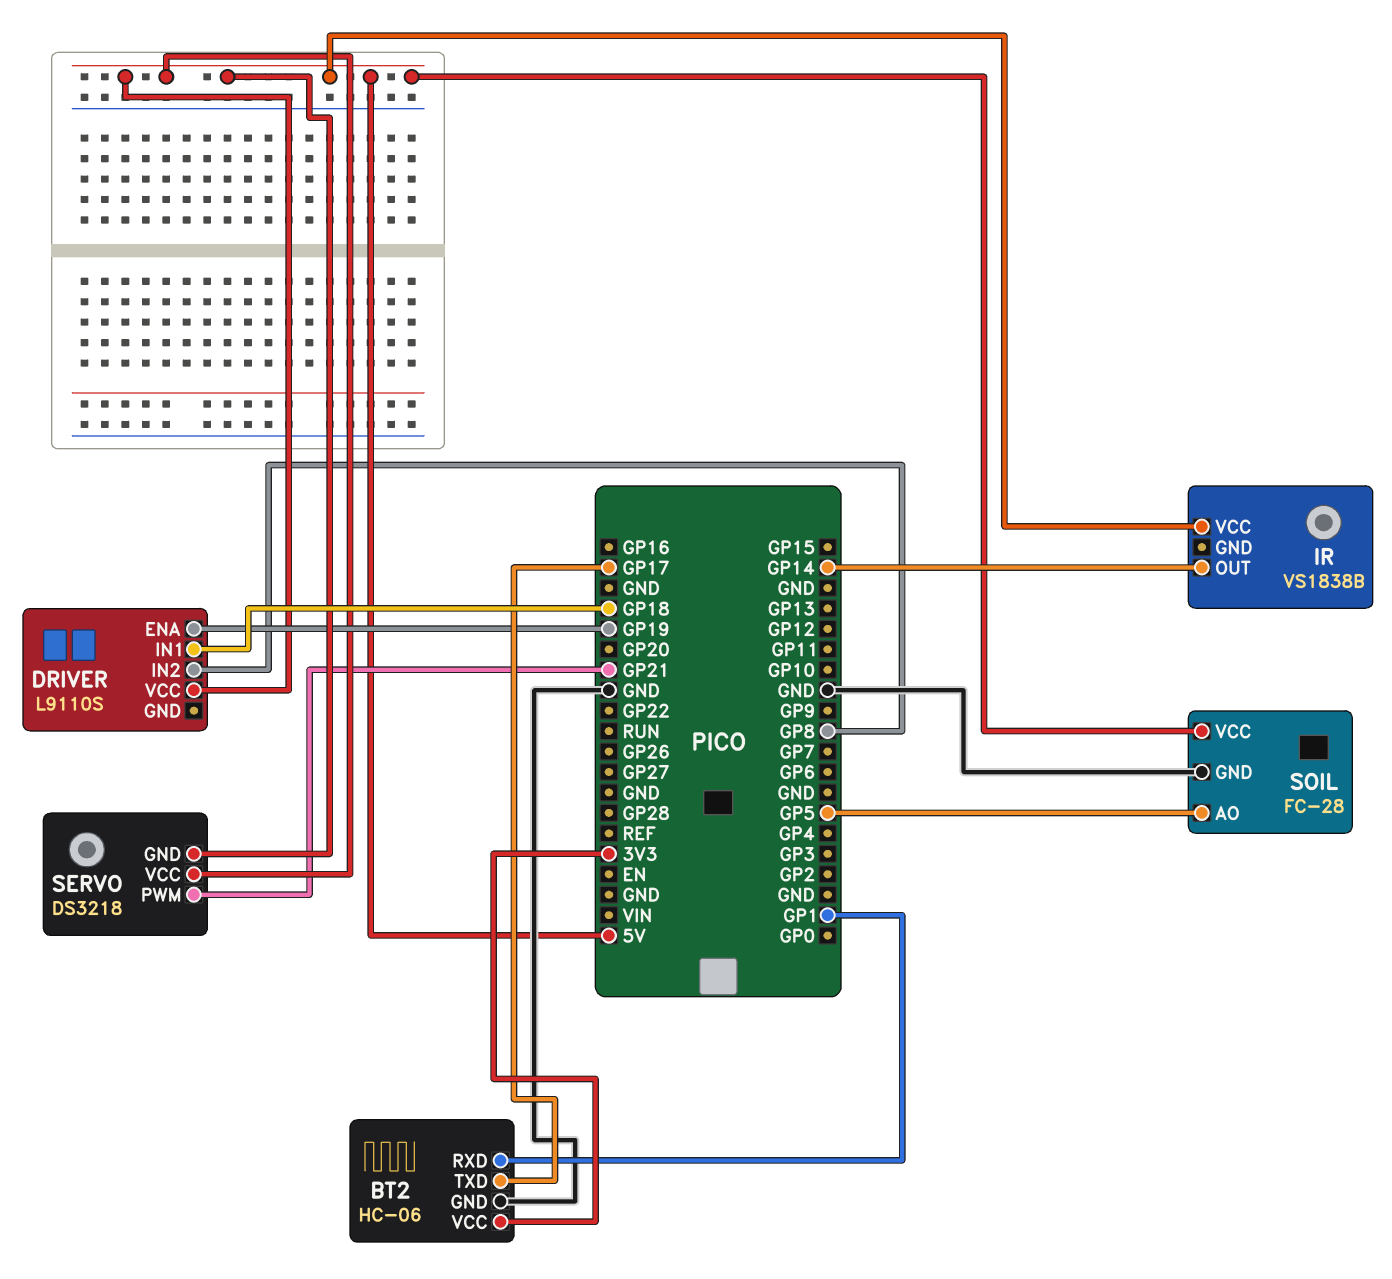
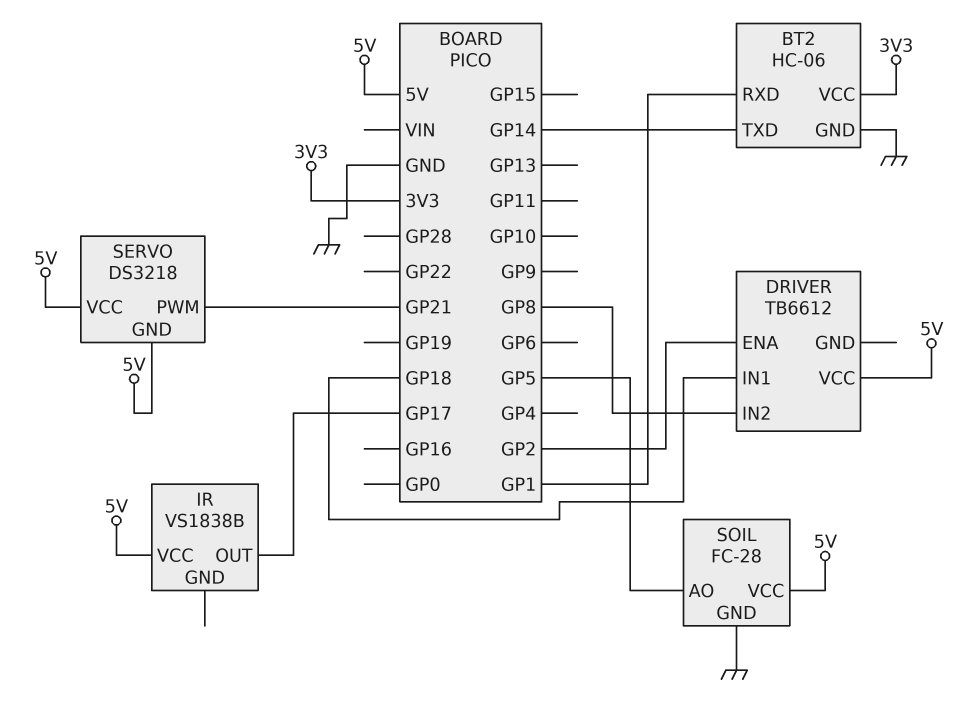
BT2 pin TXD: GP17 -> GP14
DRIVER: L9110S -> TB6612
DRIVER pin ENA: GP19 -> GP2
IR pin OUT: GP14 -> GP17

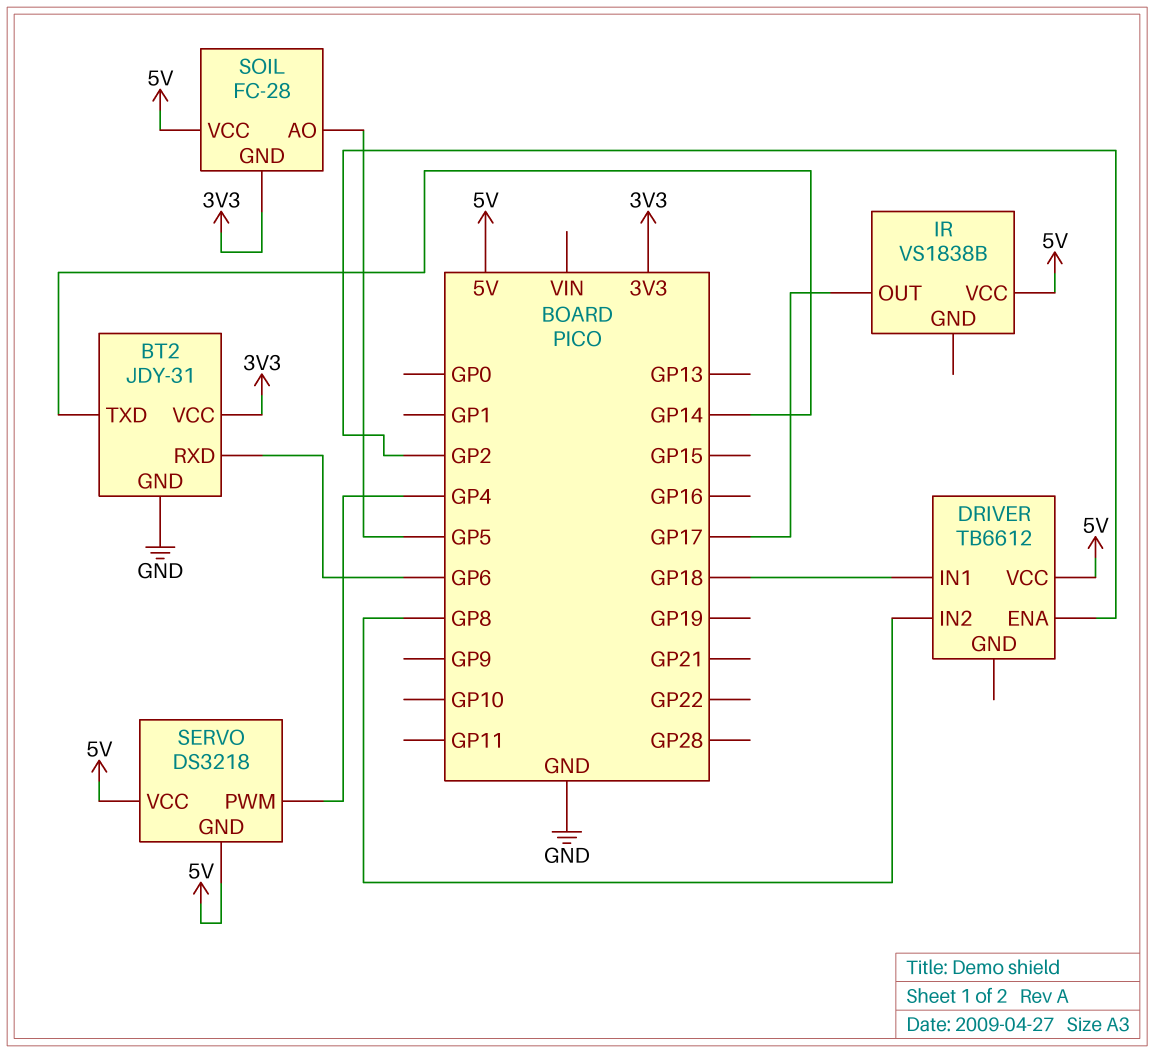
BT2: HC-06 -> JDY-31
BT2 pin RXD: GP1 -> GP6
SERVO pin PWM: GP21 -> GP4
SOIL pin GND: GND -> 3V3

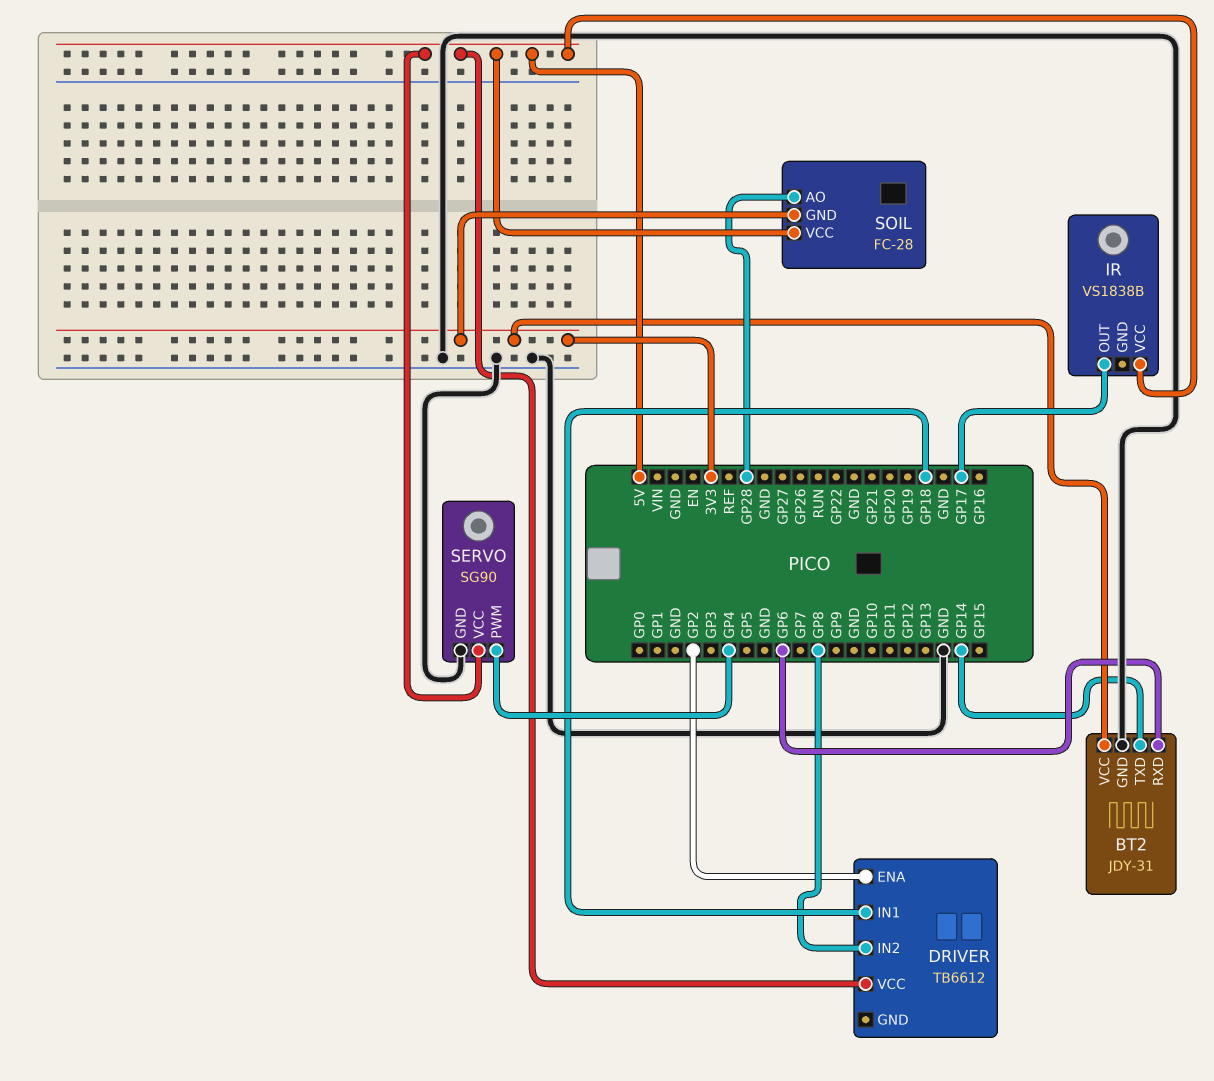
SERVO: DS3218 -> SG90
SERVO pin GND: 5V -> GND
SOIL pin AO: GP5 -> GP28

